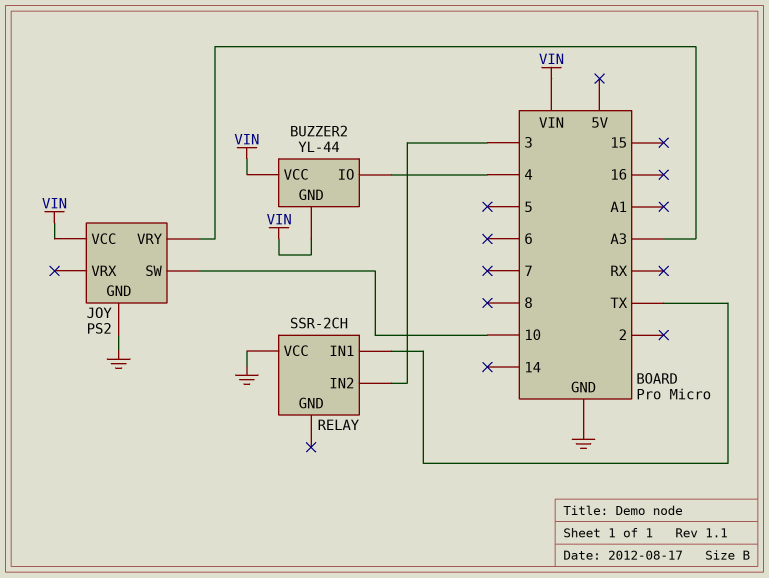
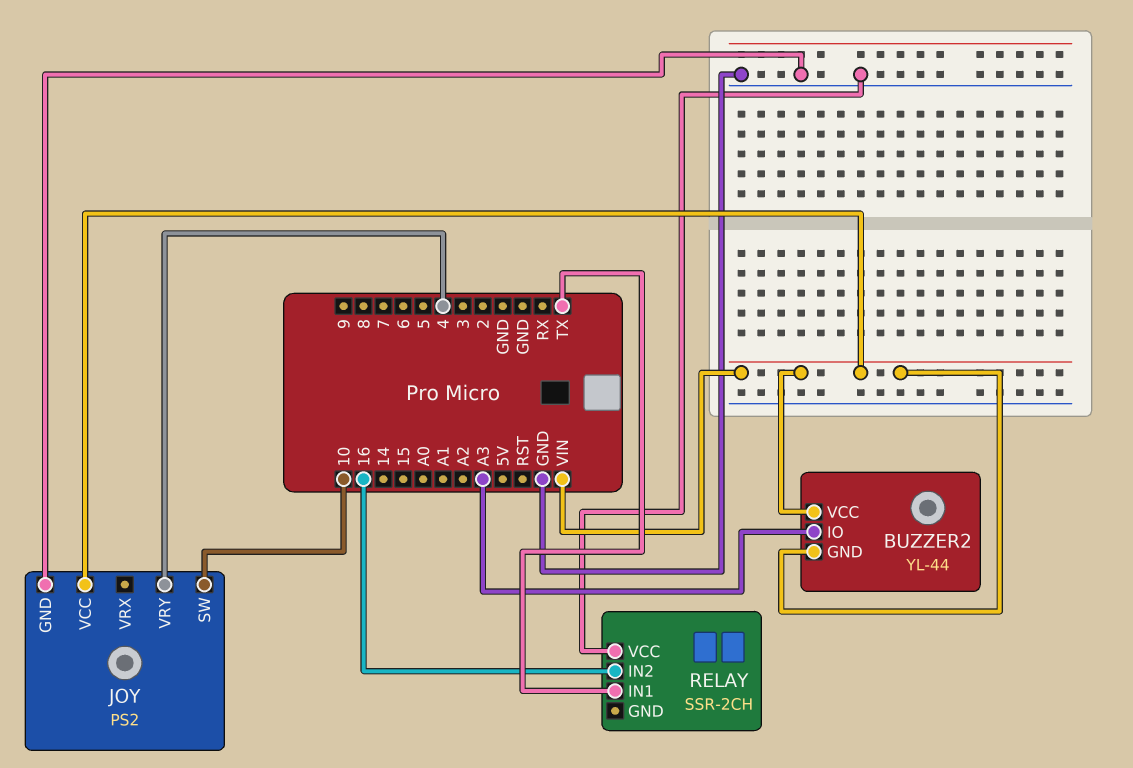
BUZZER2 pin IO: 4 -> A3
JOY pin VRY: A3 -> 4
RELAY pin IN2: 3 -> 16

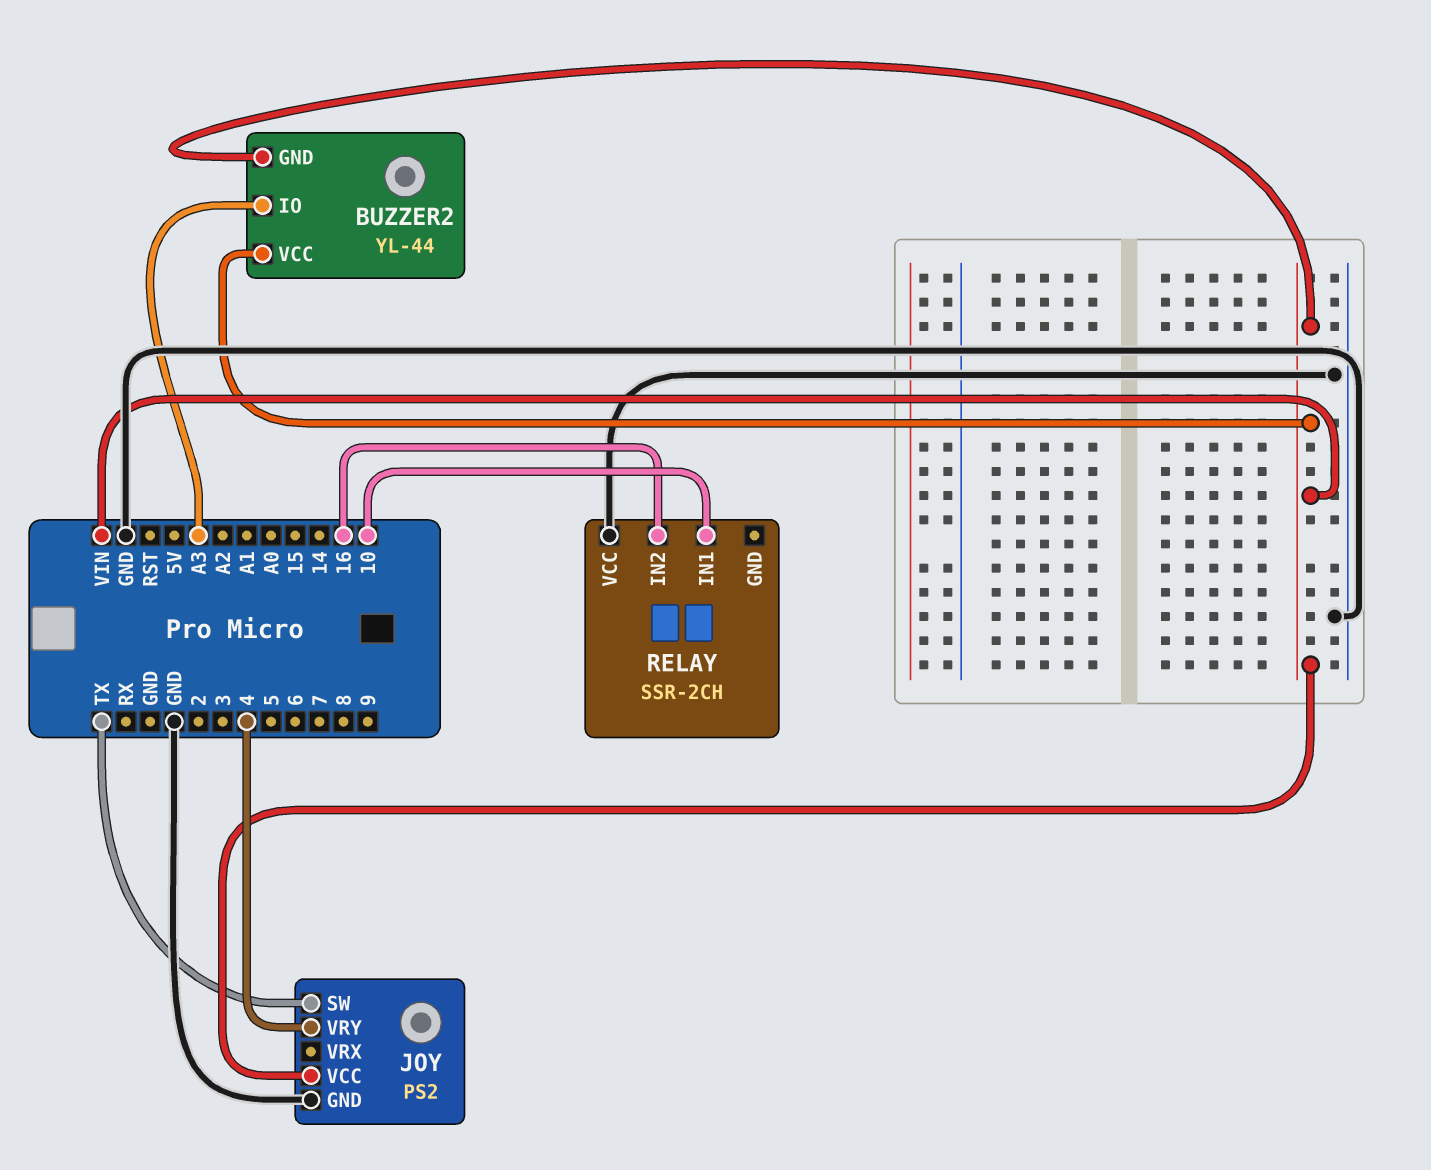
JOY pin SW: 10 -> TX
RELAY pin IN1: TX -> 10

